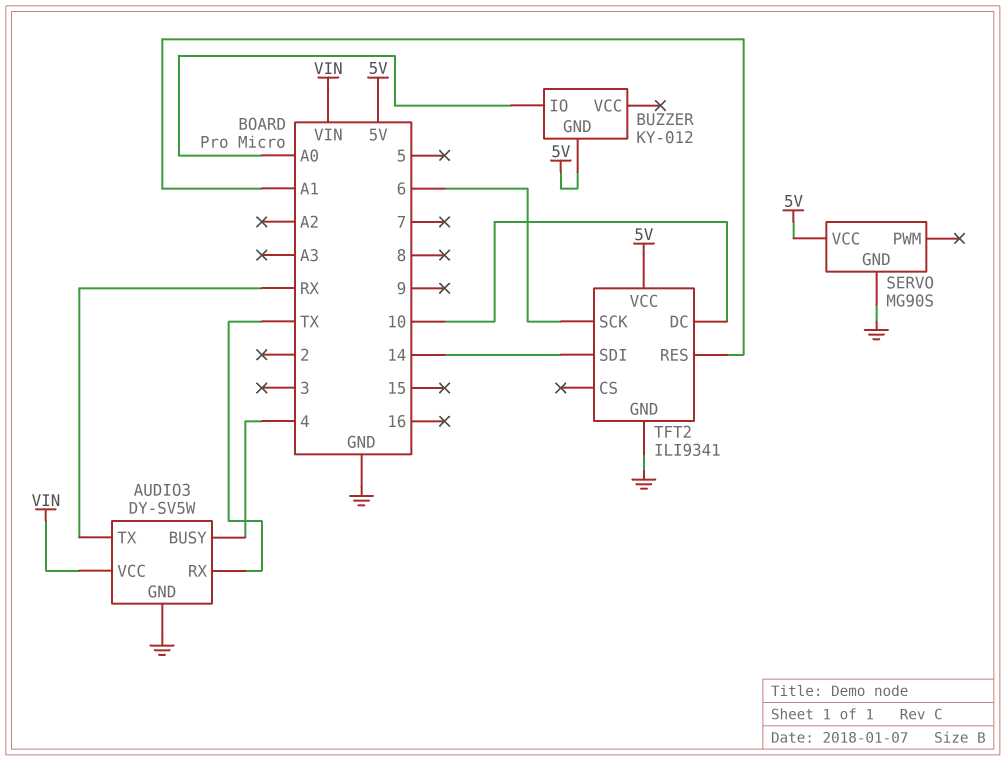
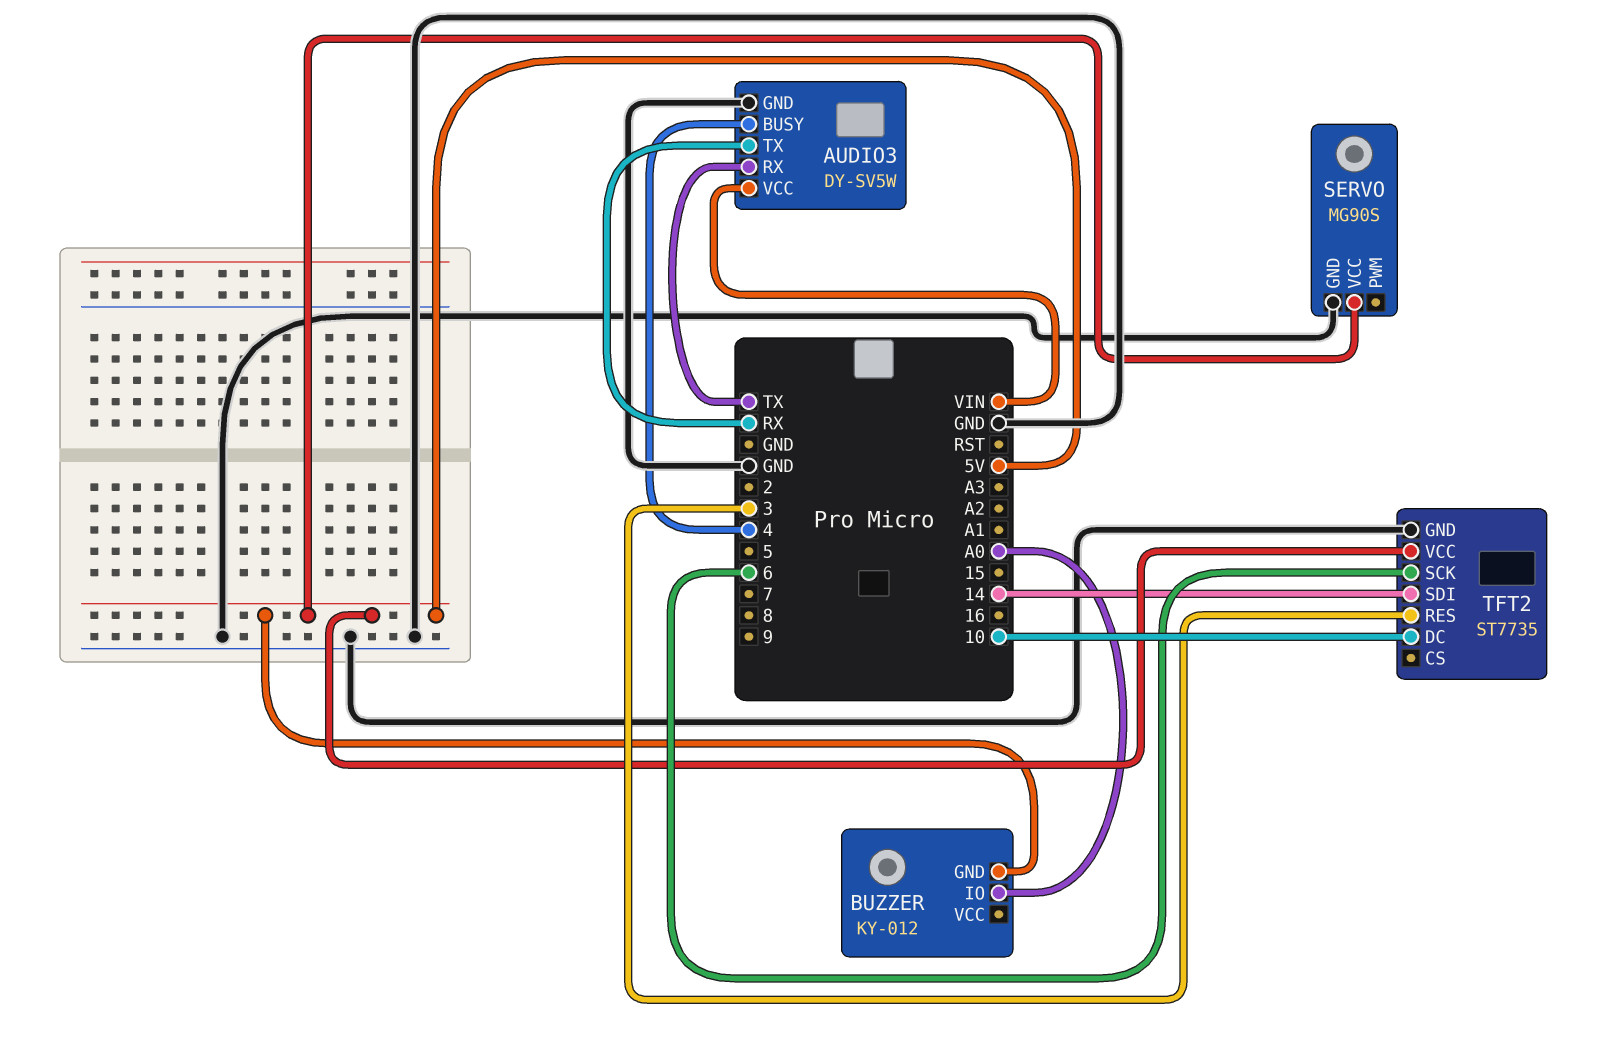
TFT2: ILI9341 -> ST7735
TFT2 pin RES: A1 -> 3

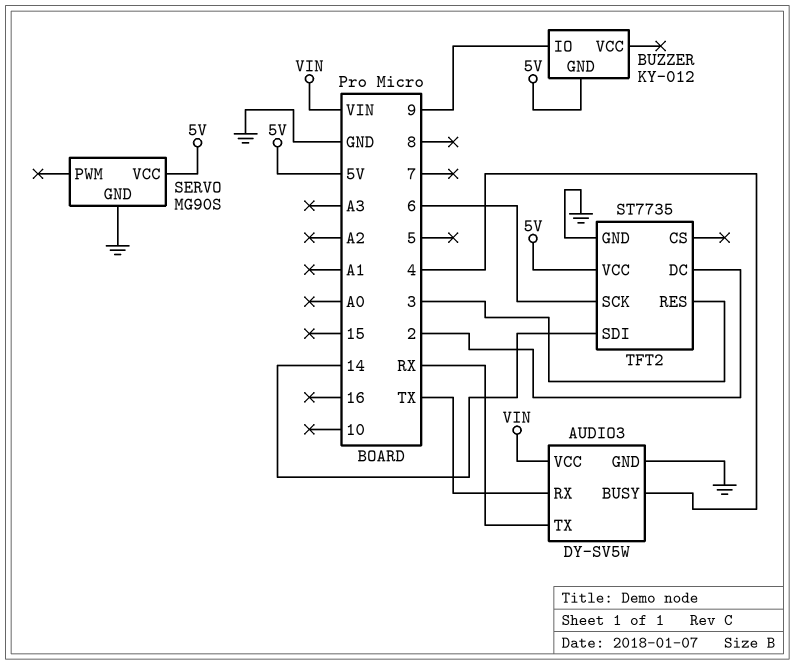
BUZZER pin IO: A0 -> 9
TFT2 pin DC: 10 -> 2

